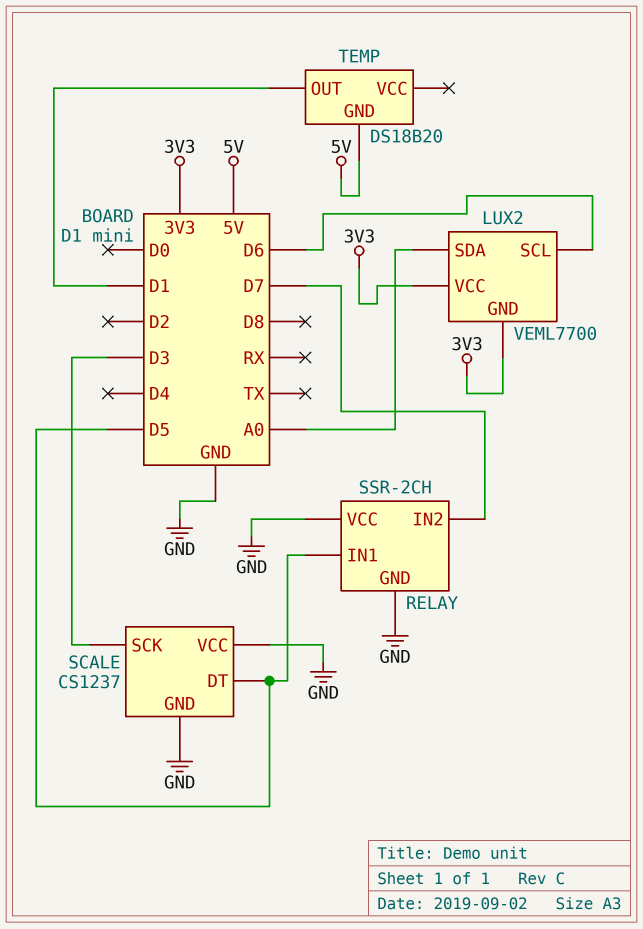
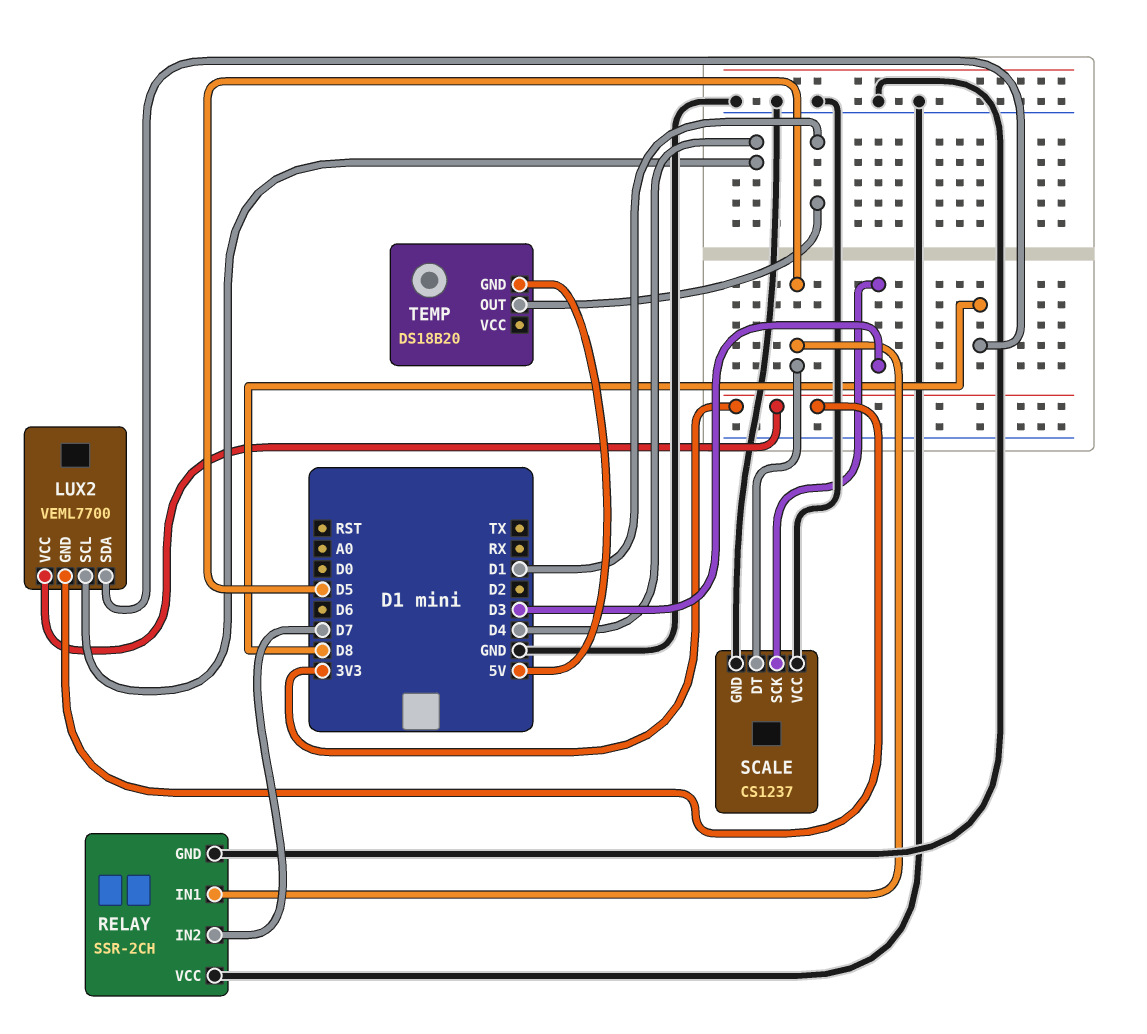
LUX2 pin SCL: D6 -> D4
LUX2 pin SDA: A0 -> D8

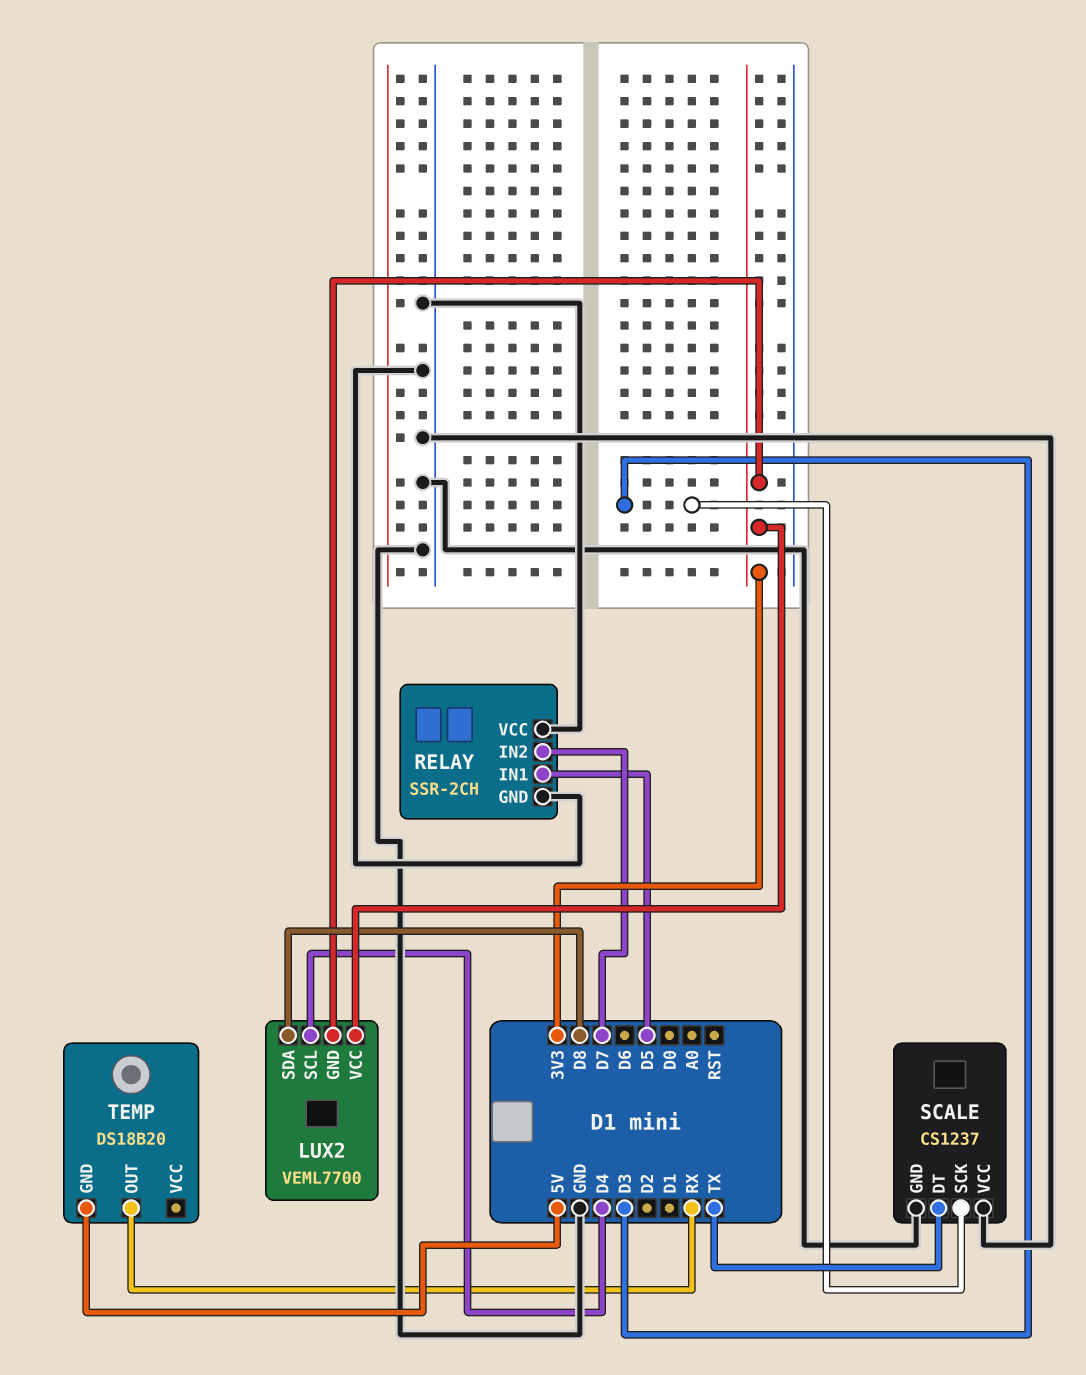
SCALE pin DT: D5 -> TX
TEMP pin OUT: D1 -> RX

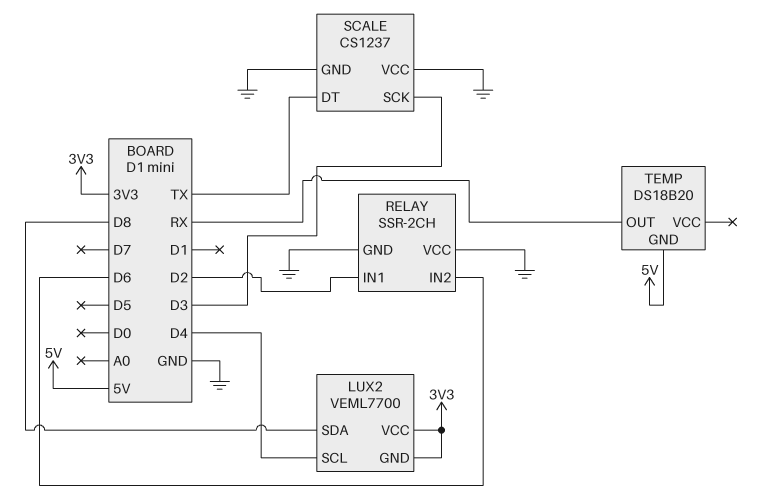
RELAY pin IN1: D5 -> D2
RELAY pin IN2: D7 -> D6

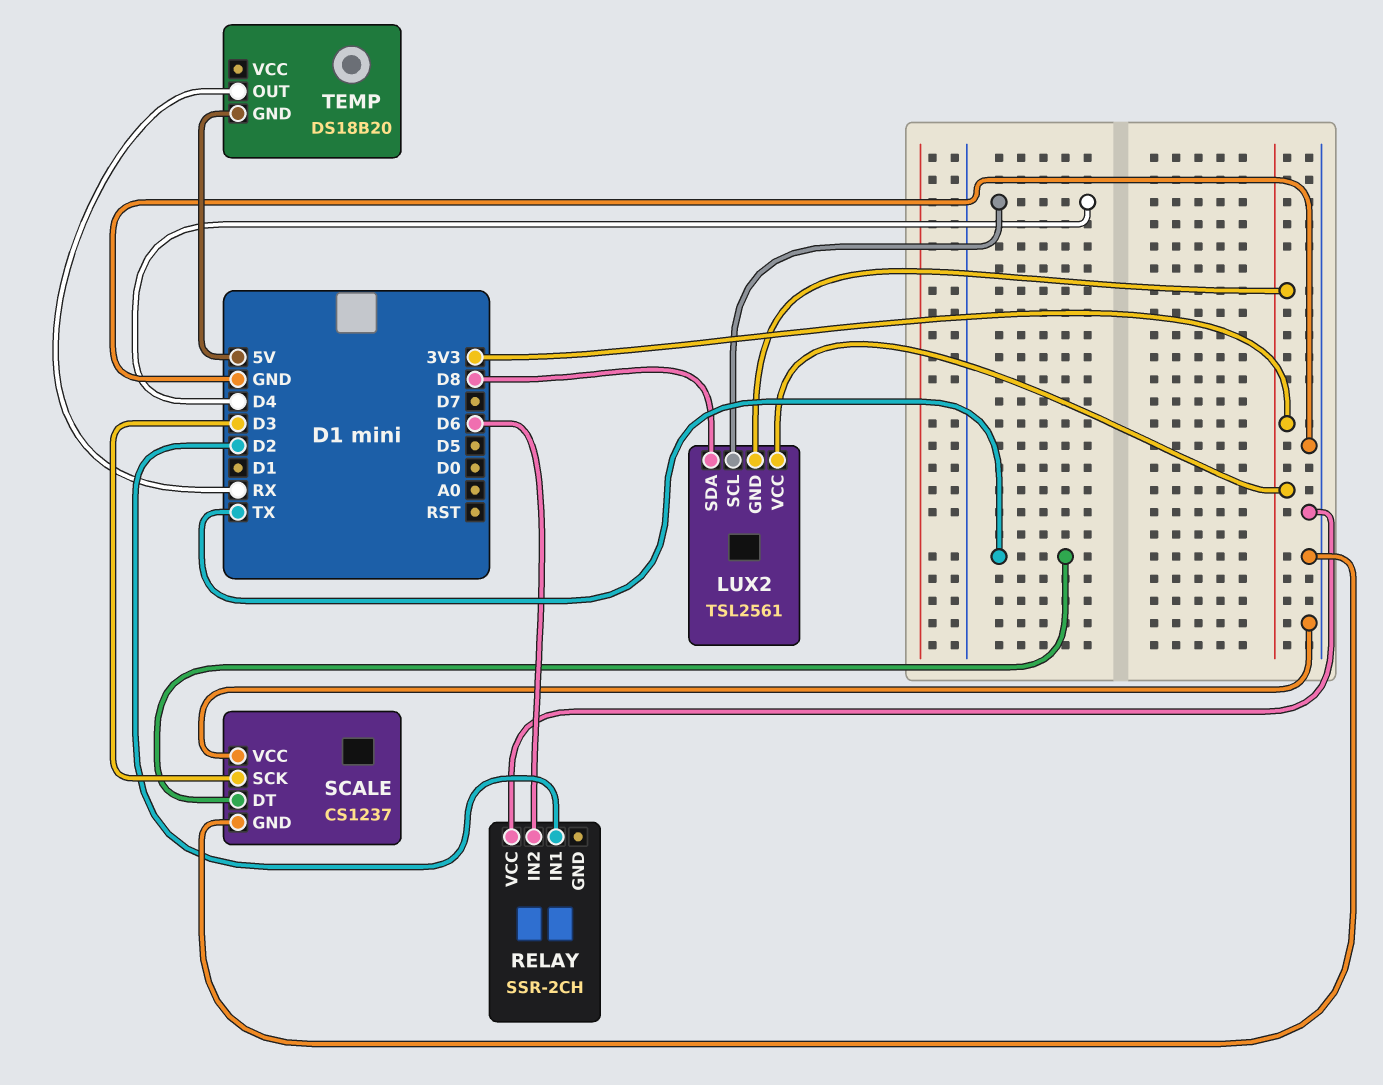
LUX2: VEML7700 -> TSL2561
RELAY pin GND: GND -> none

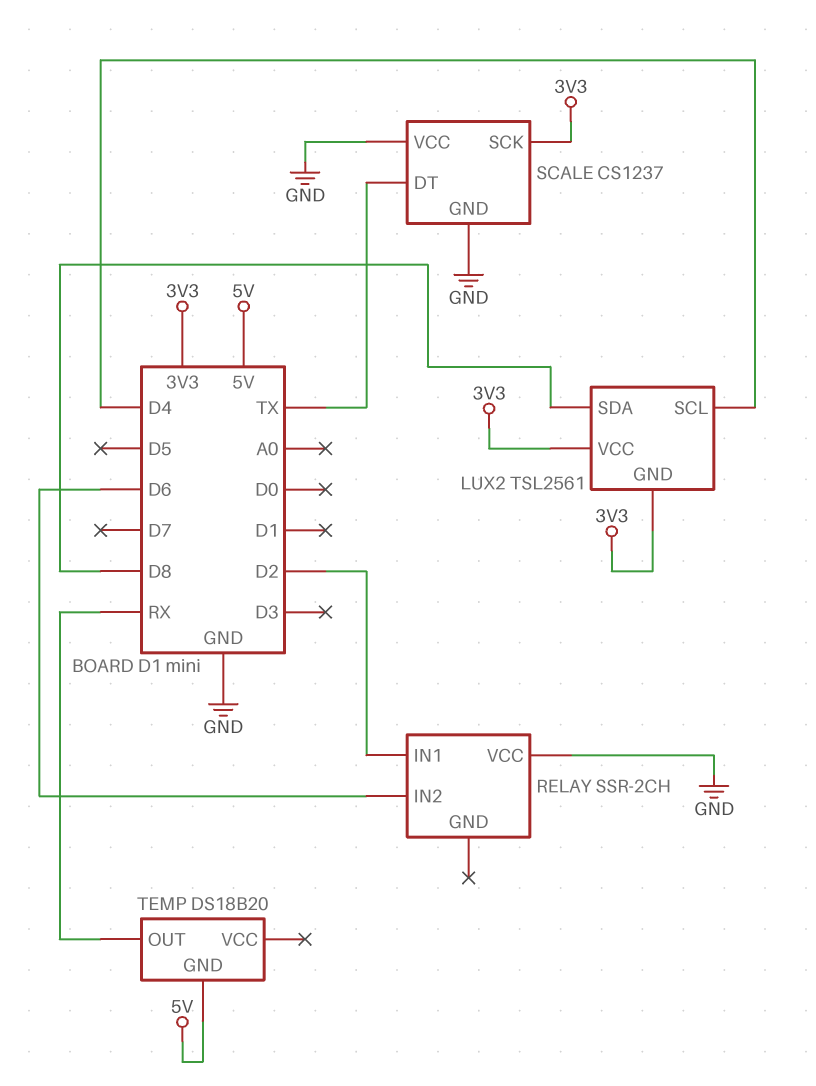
SCALE pin SCK: D3 -> 3V3

